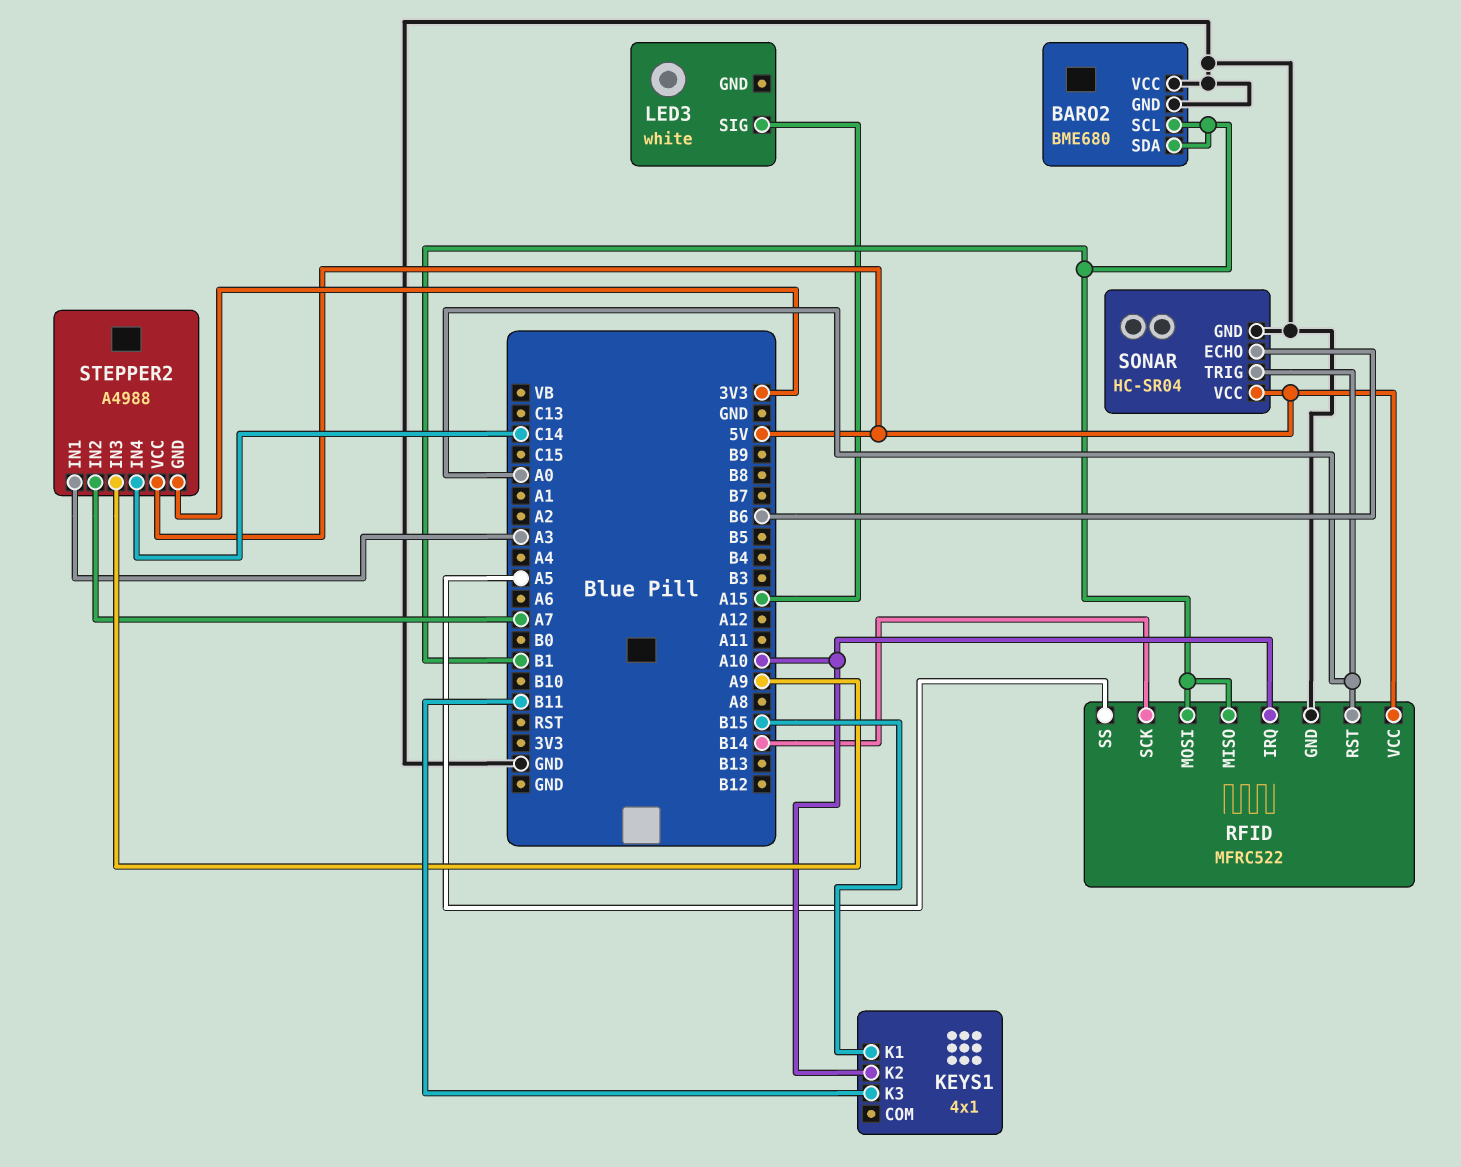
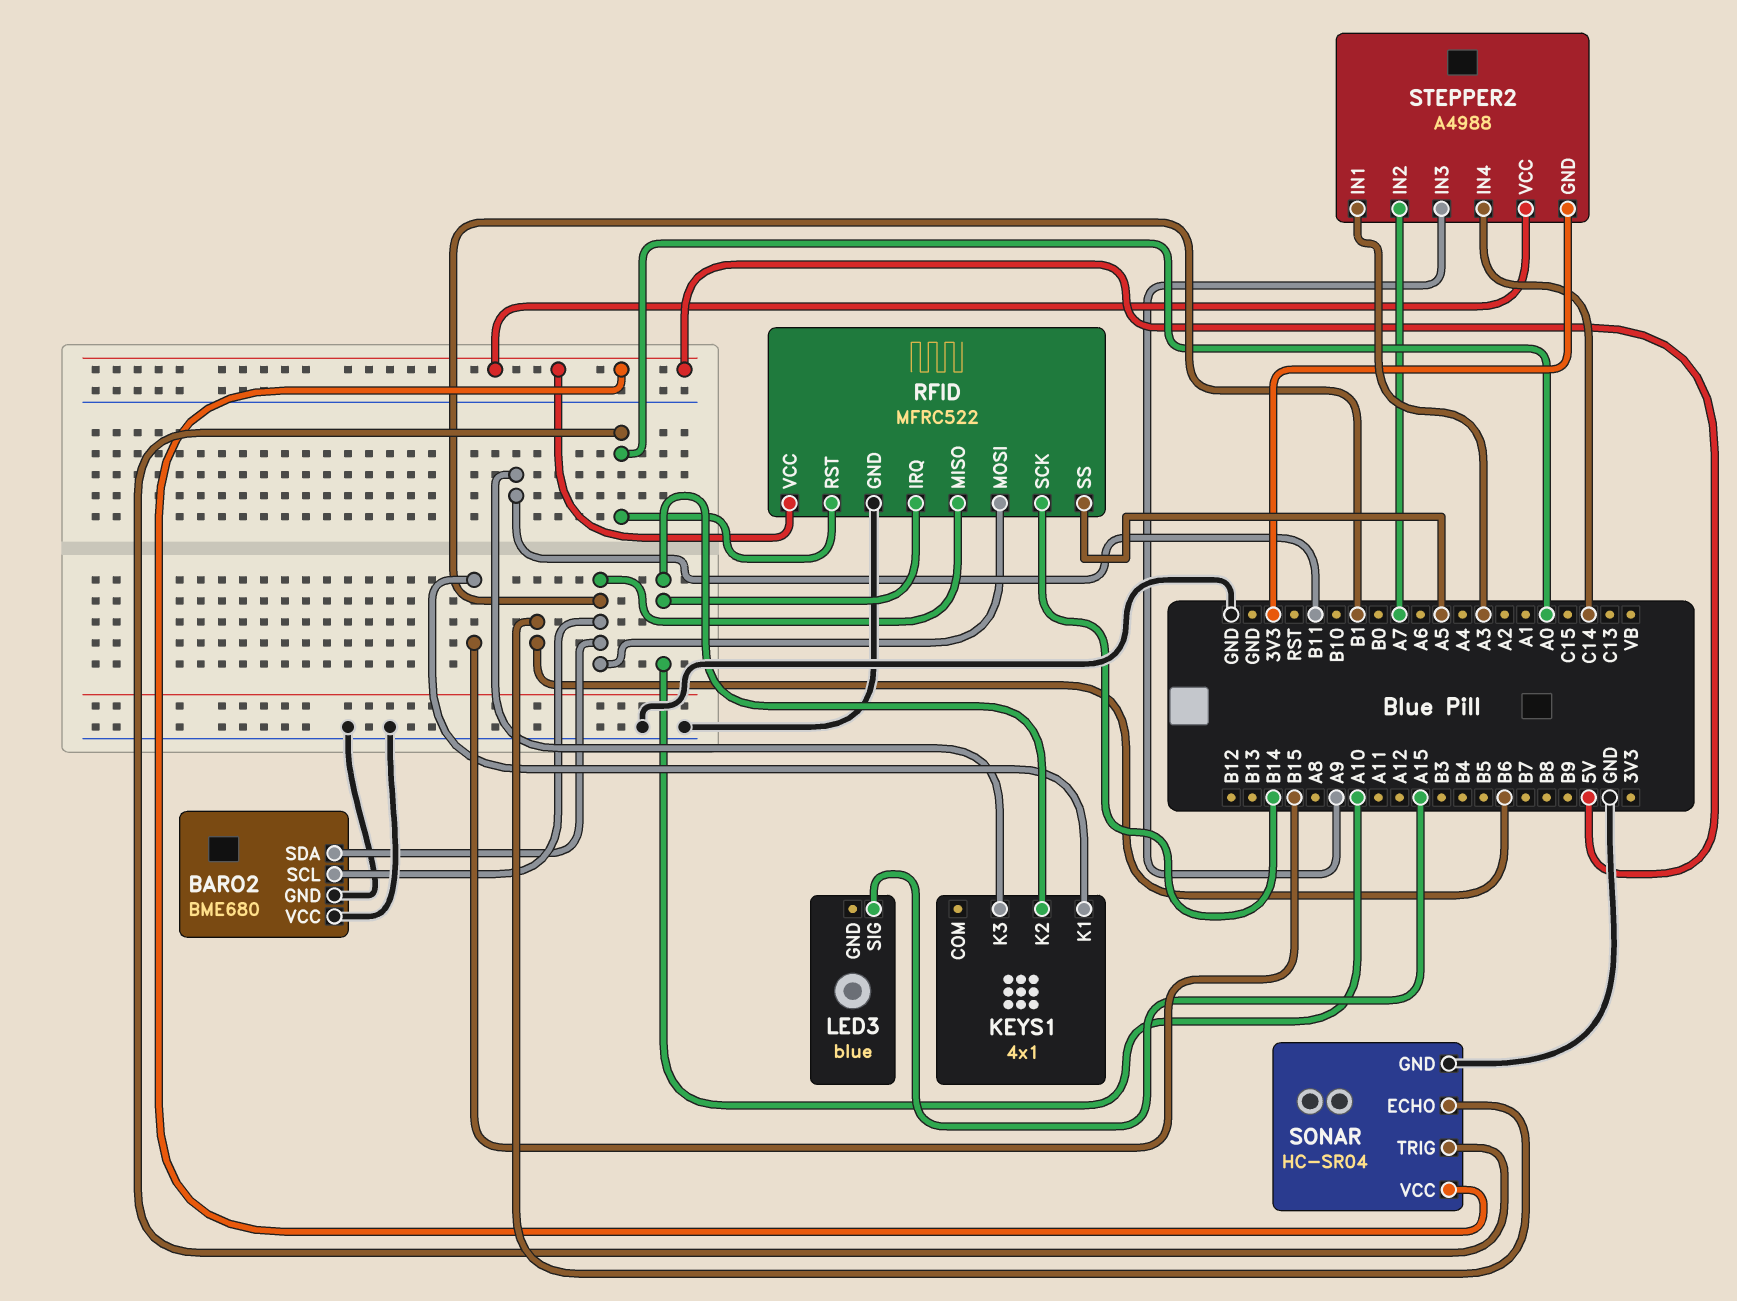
LED3: white -> blue

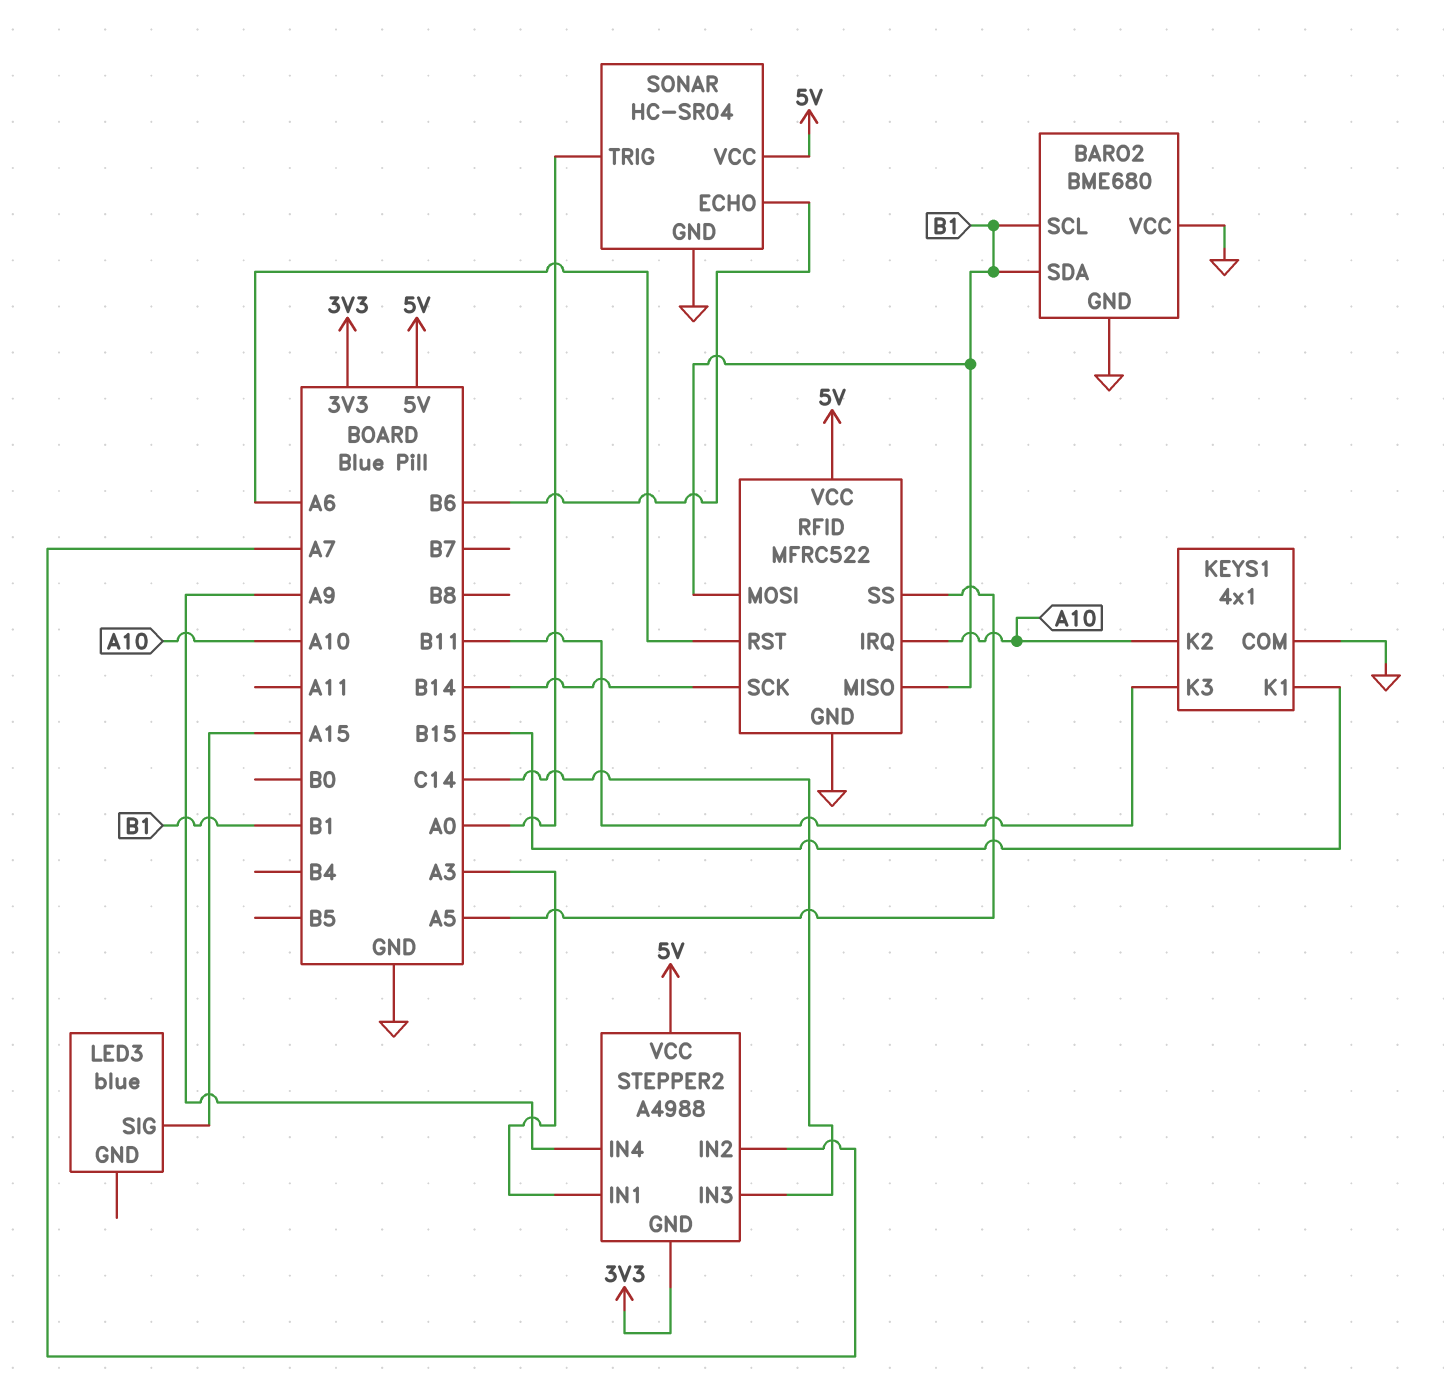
KEYS1 pin COM: none -> GND
RFID pin RST: A0 -> A6
STEPPER2 pin IN3: A9 -> C14
STEPPER2 pin IN4: C14 -> A9

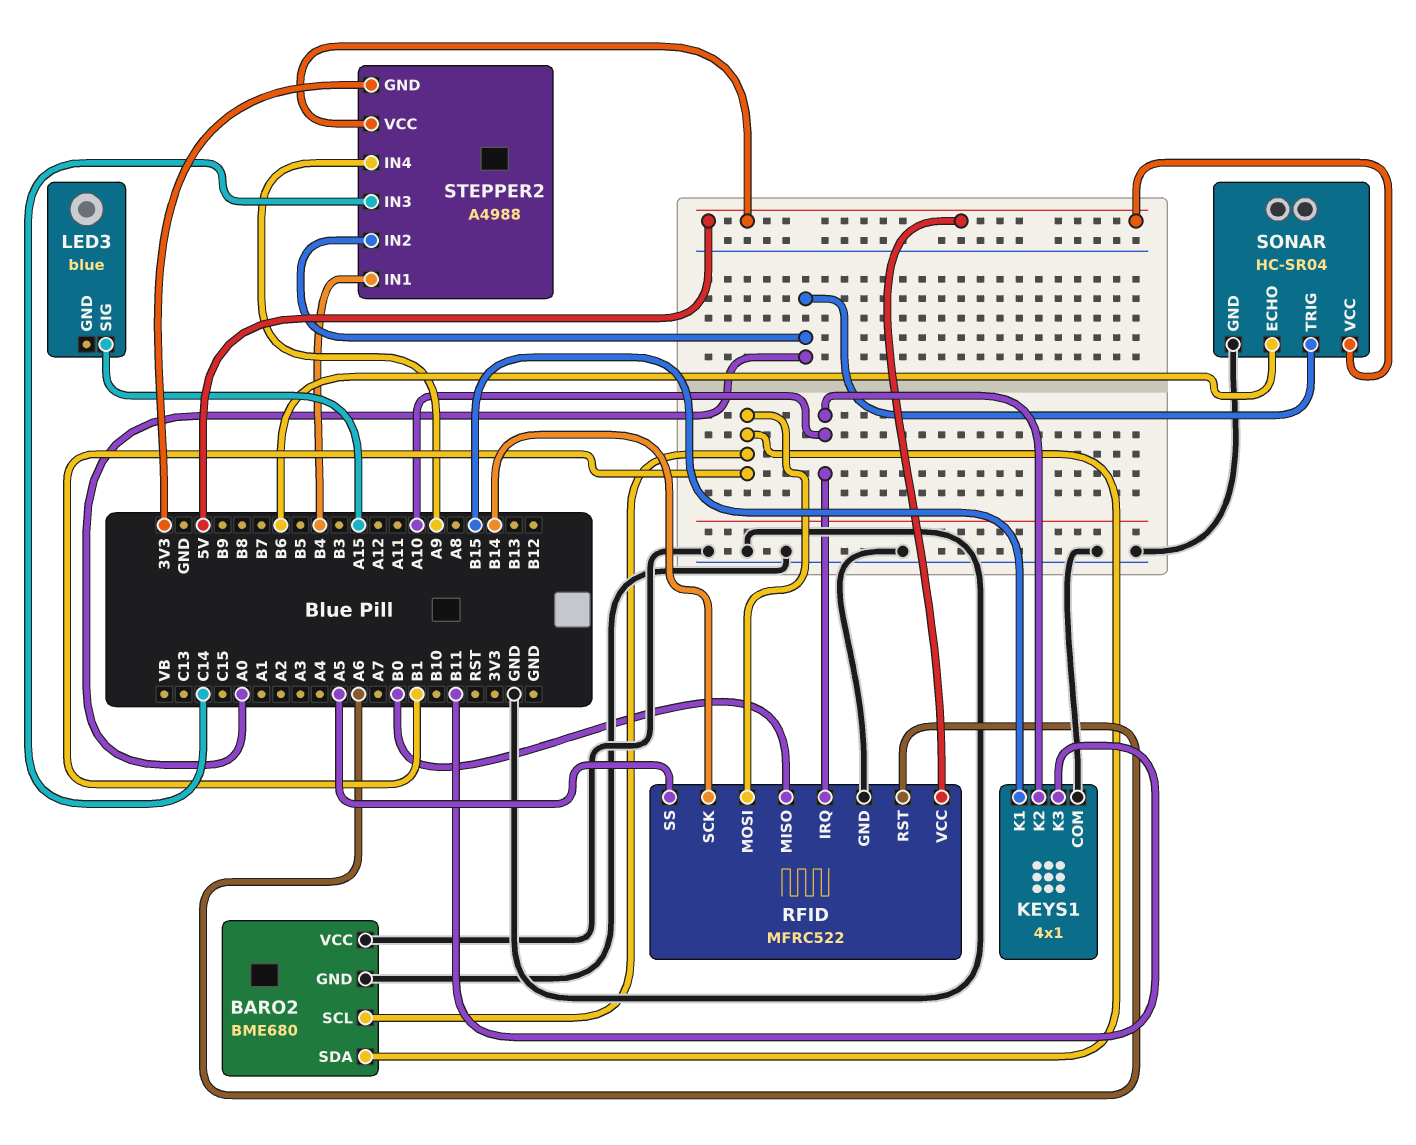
RFID pin MISO: B1 -> B0
STEPPER2 pin IN1: A3 -> B4
STEPPER2 pin IN2: A7 -> A0

